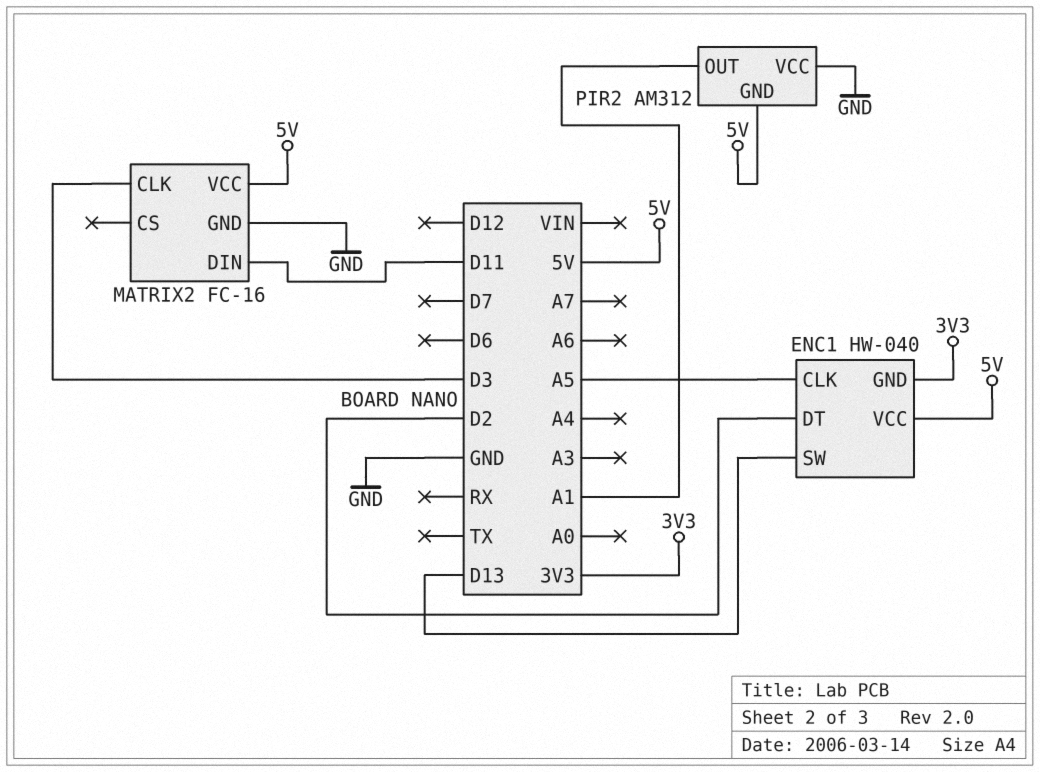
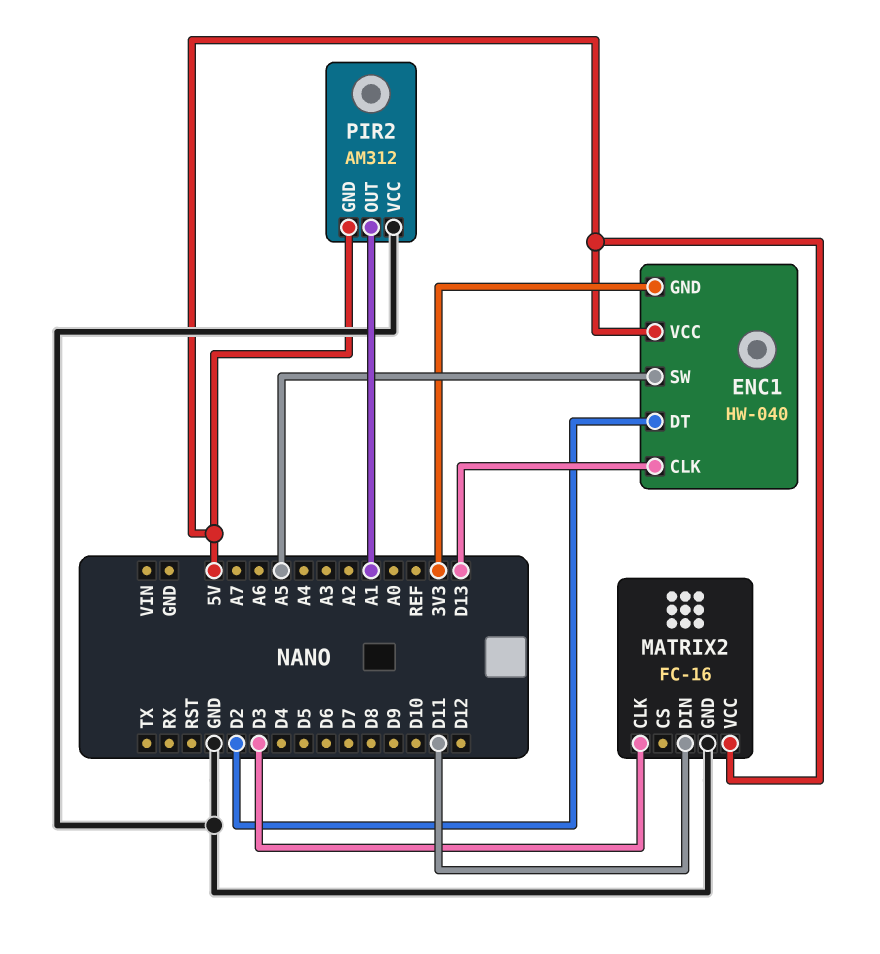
ENC1 pin CLK: A5 -> D13
ENC1 pin SW: D13 -> A5

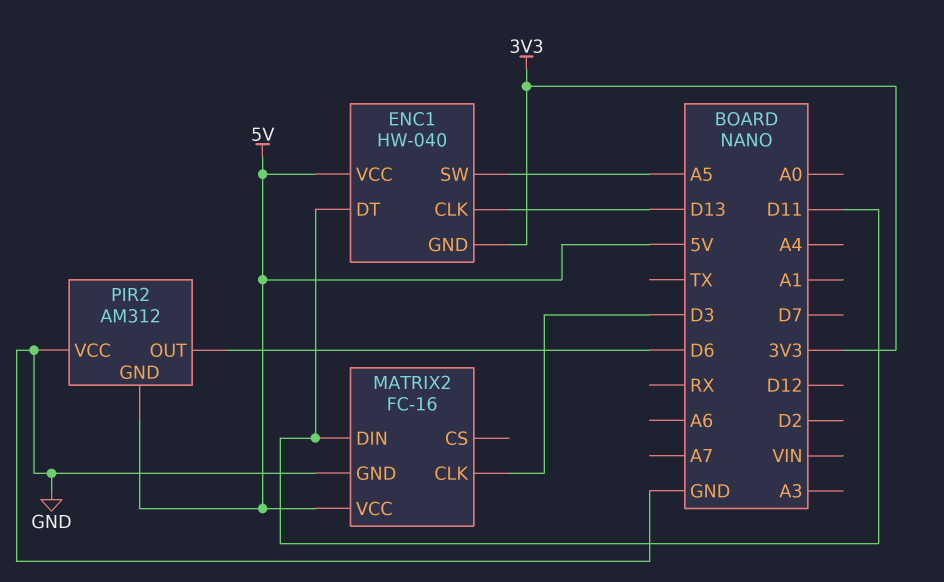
ENC1 pin DT: D2 -> D11
PIR2 pin OUT: A1 -> D6

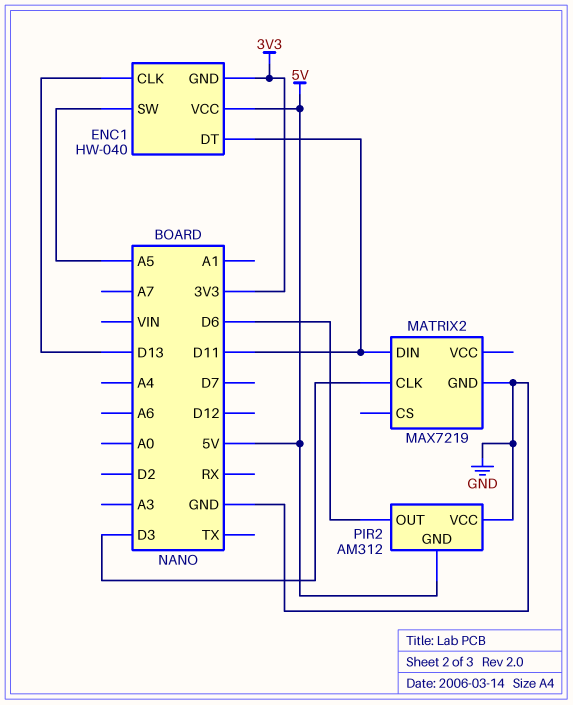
MATRIX2: FC-16 -> MAX7219
MATRIX2 pin VCC: 5V -> none

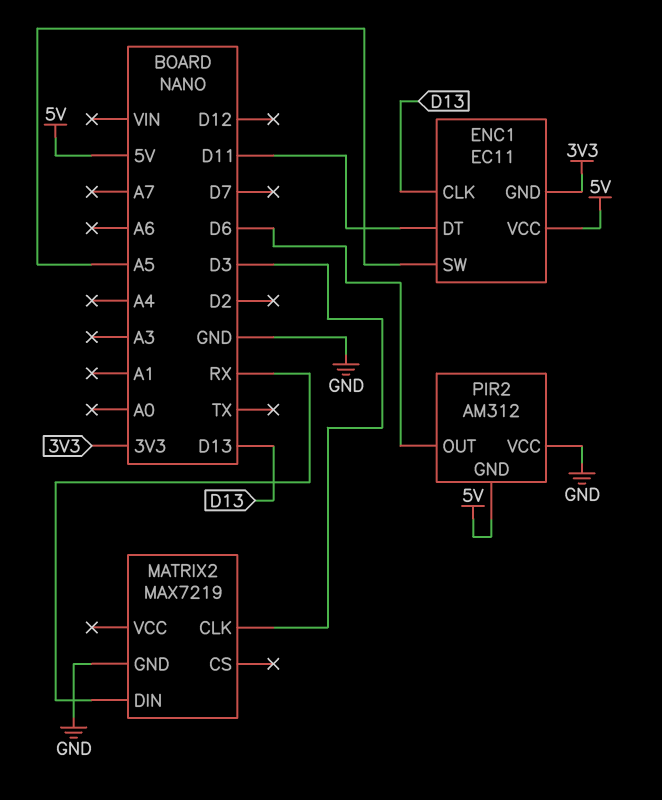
ENC1: HW-040 -> EC11
MATRIX2 pin DIN: D11 -> RX

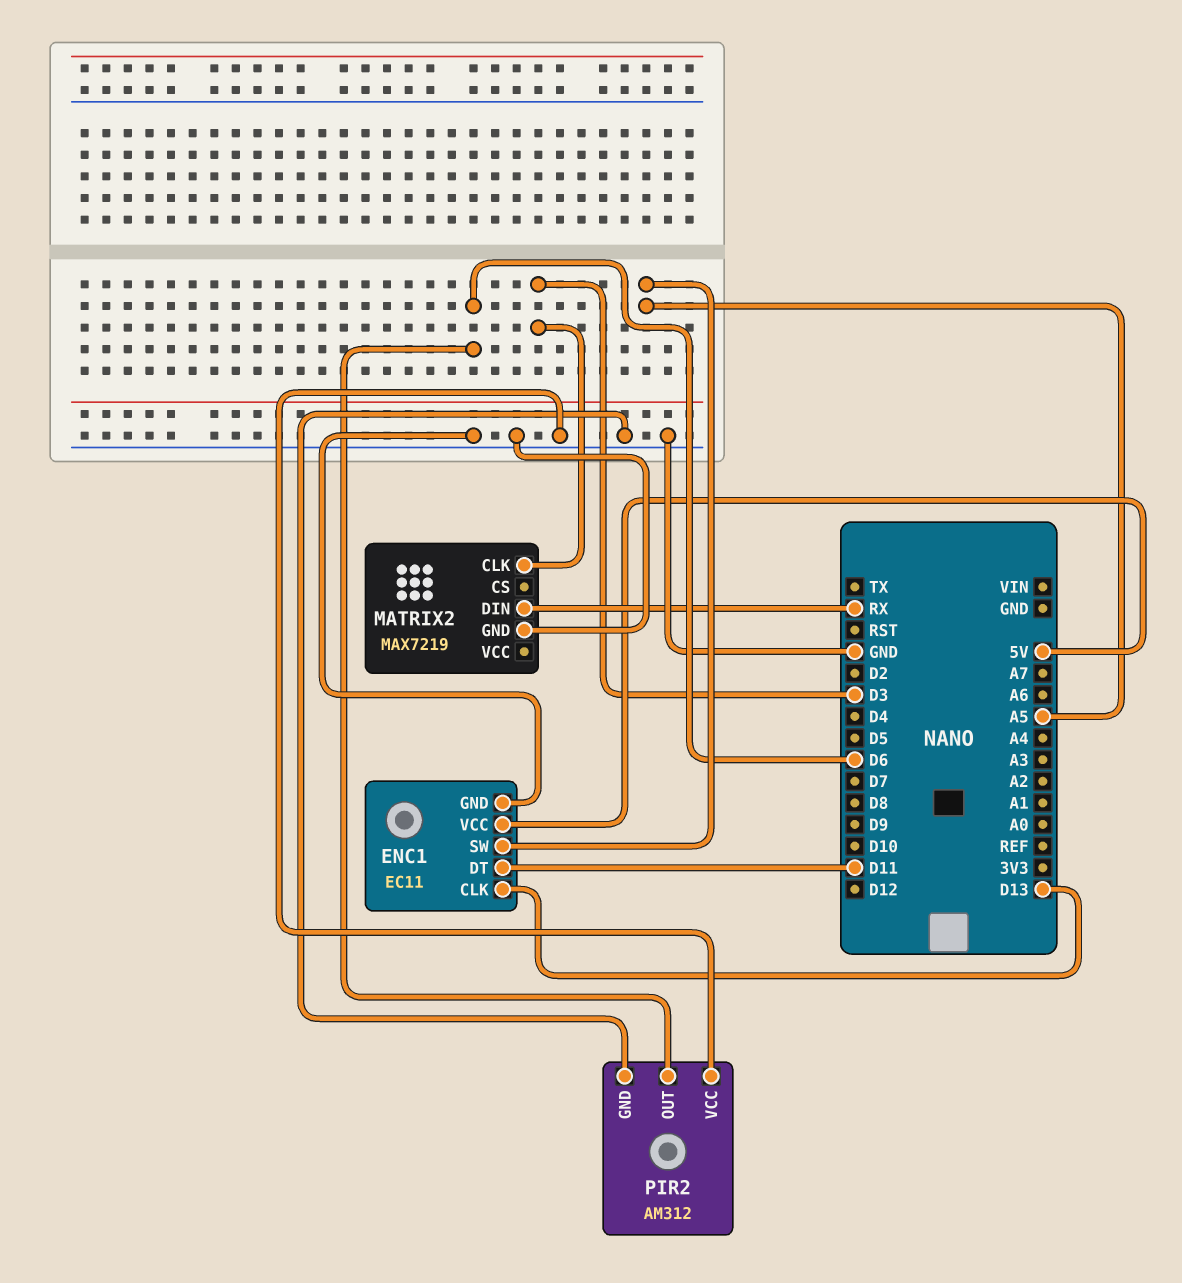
ENC1 pin GND: 3V3 -> GND
PIR2 pin GND: 5V -> GND

